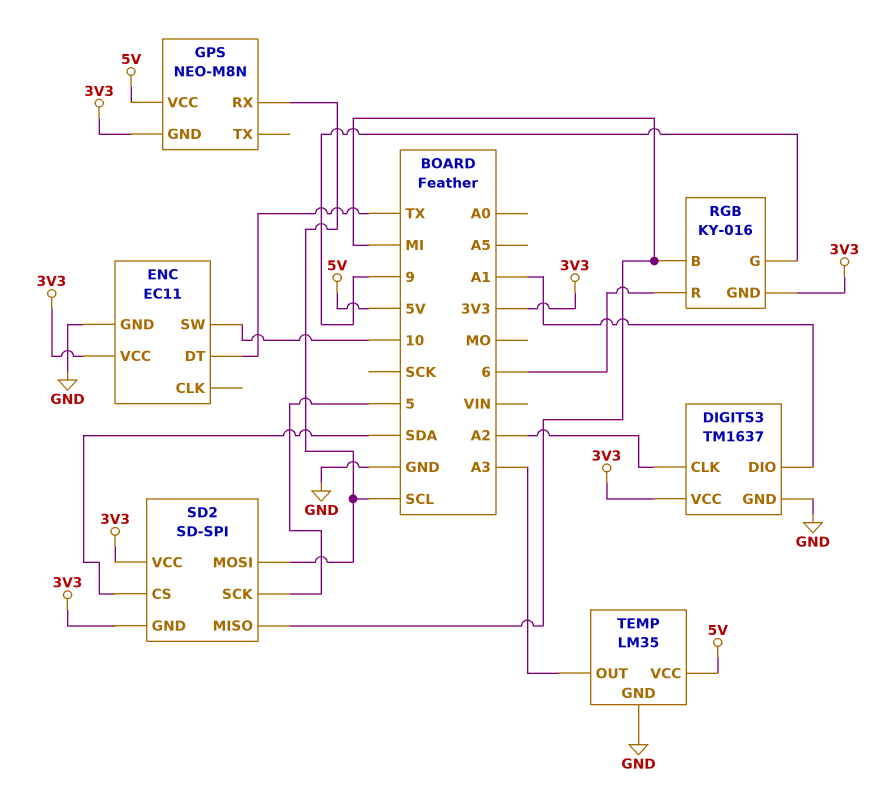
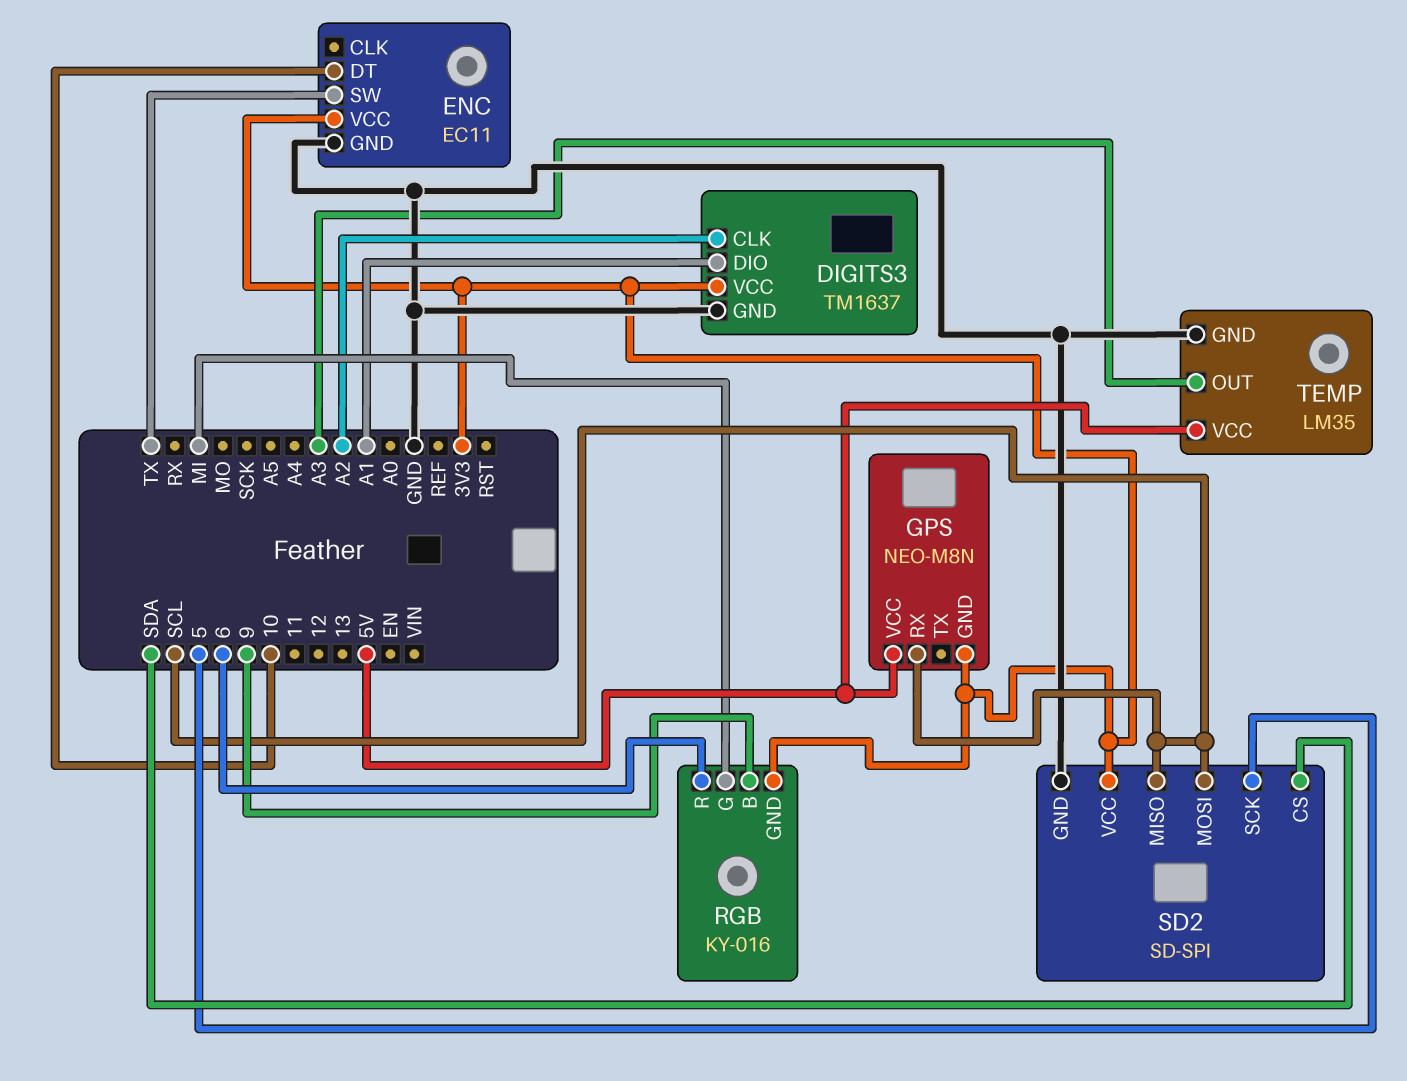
ENC pin DT: TX -> 10
ENC pin SW: 10 -> TX
RGB pin B: MI -> 9
RGB pin G: 9 -> MI
SD2 pin GND: 3V3 -> GND
SD2 pin MISO: MI -> SCL

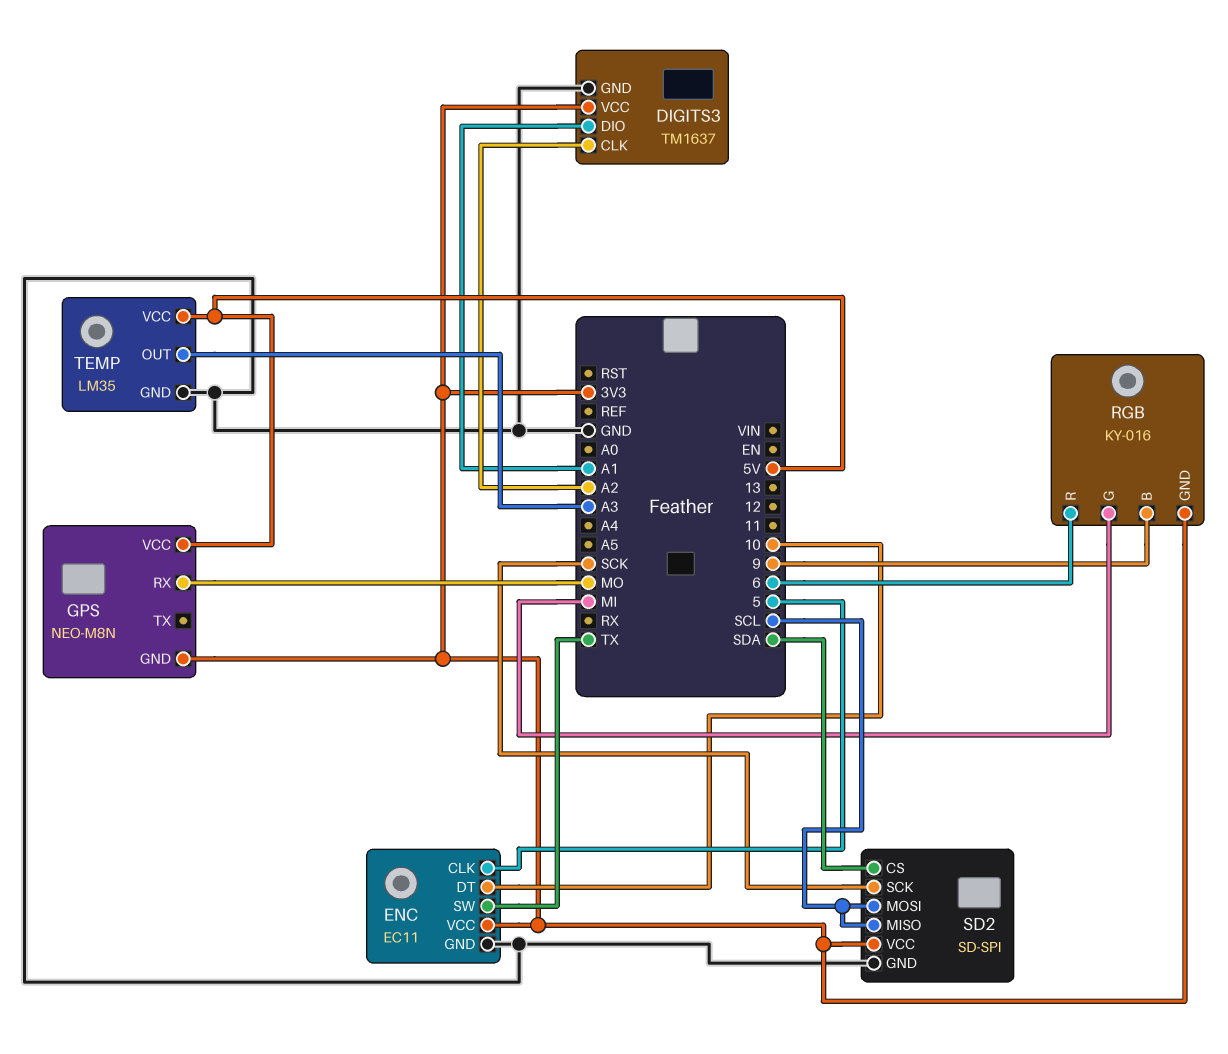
ENC pin CLK: none -> 5
GPS pin RX: SCL -> MO
SD2 pin SCK: 5 -> SCK

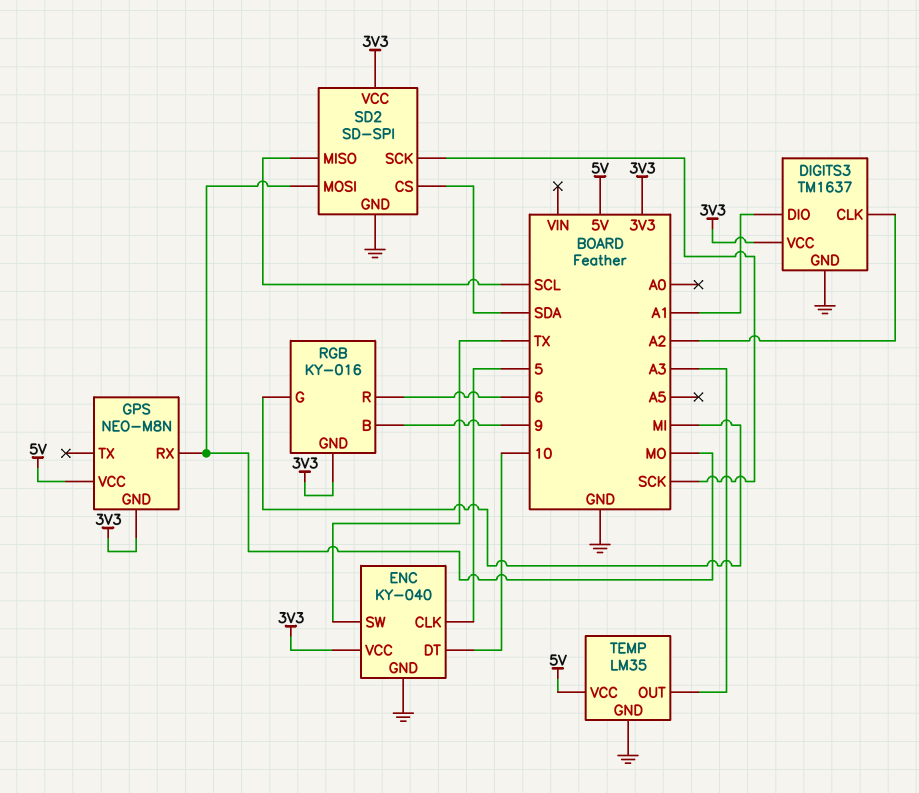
ENC: EC11 -> KY-040
SD2 pin MOSI: SCL -> MO

